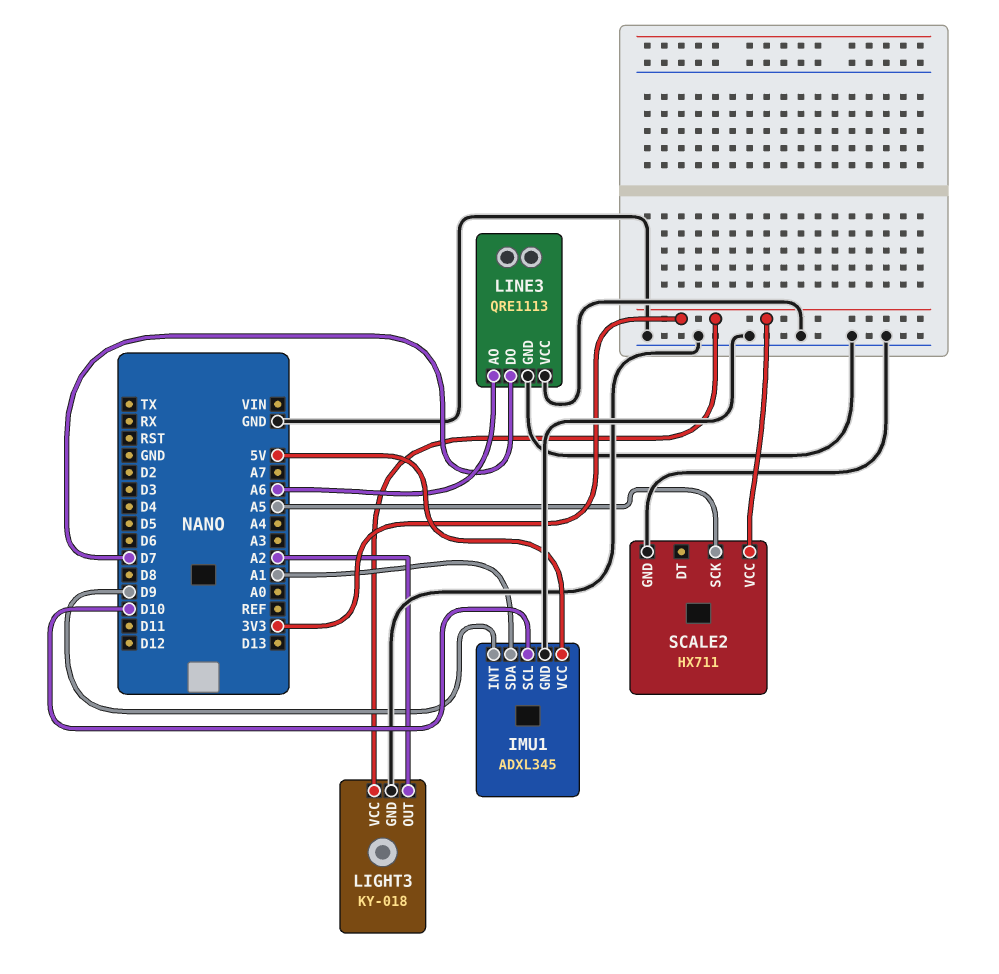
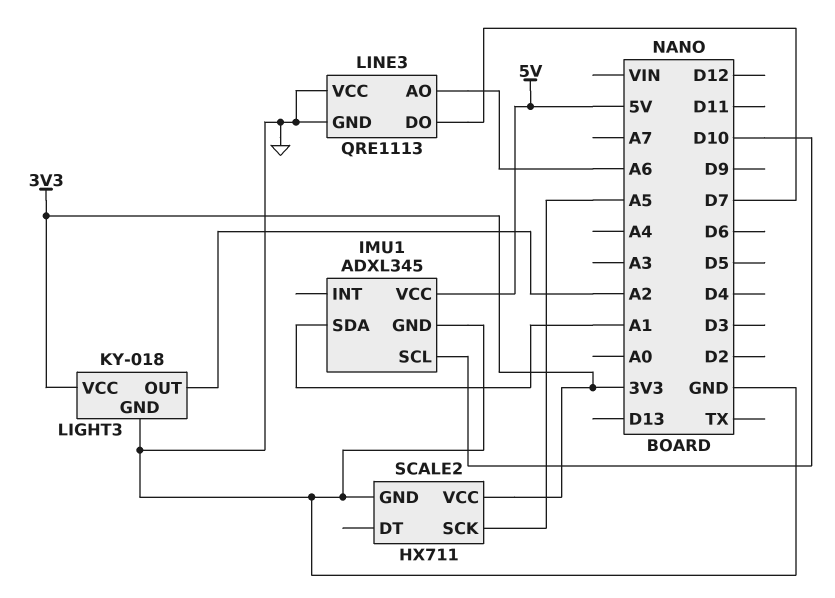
IMU1 pin INT: D9 -> none

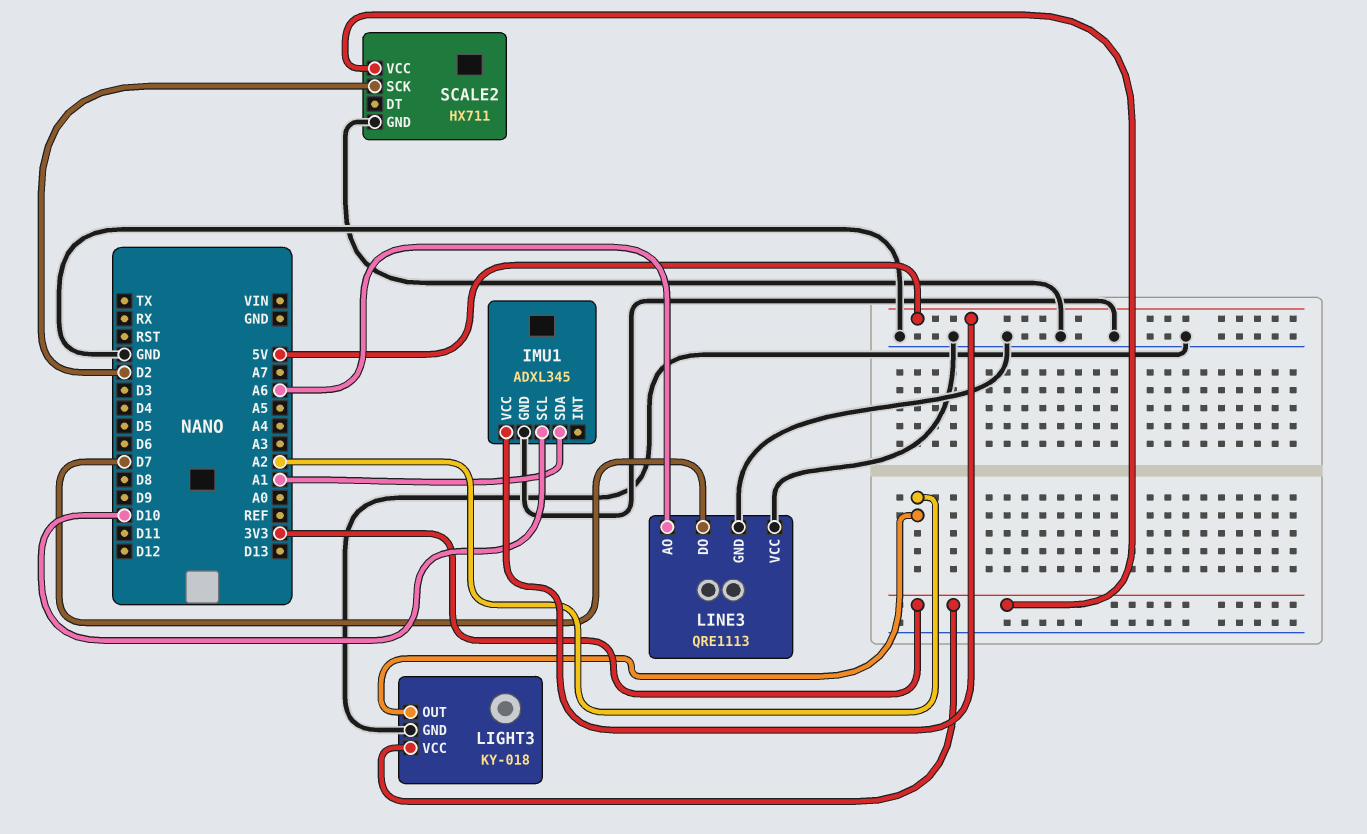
SCALE2 pin SCK: A5 -> D2

